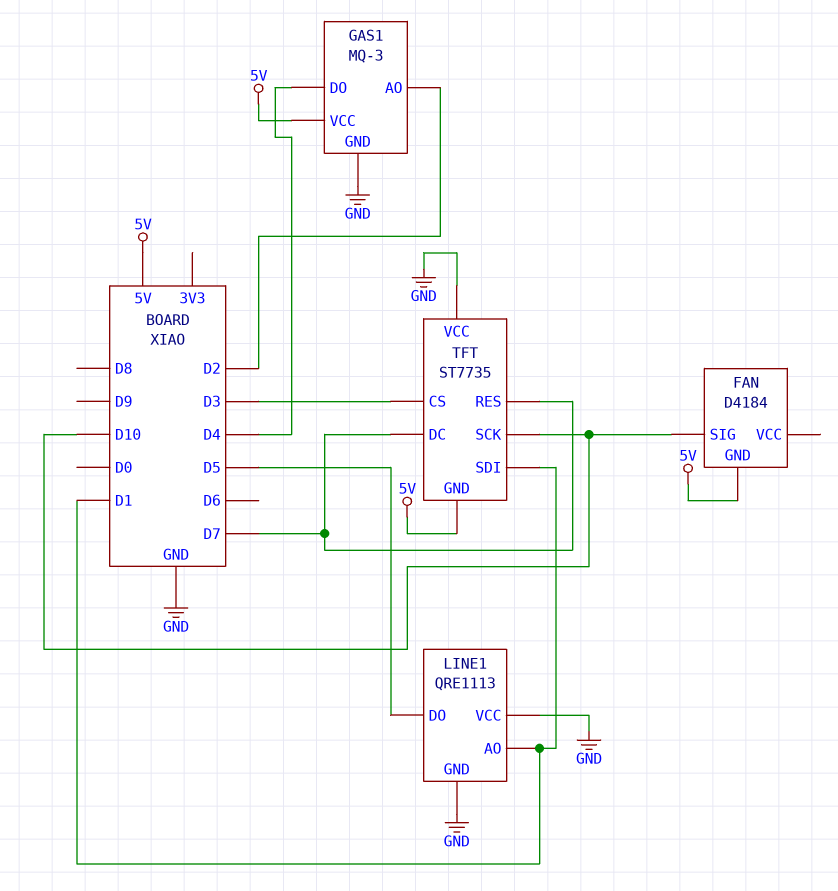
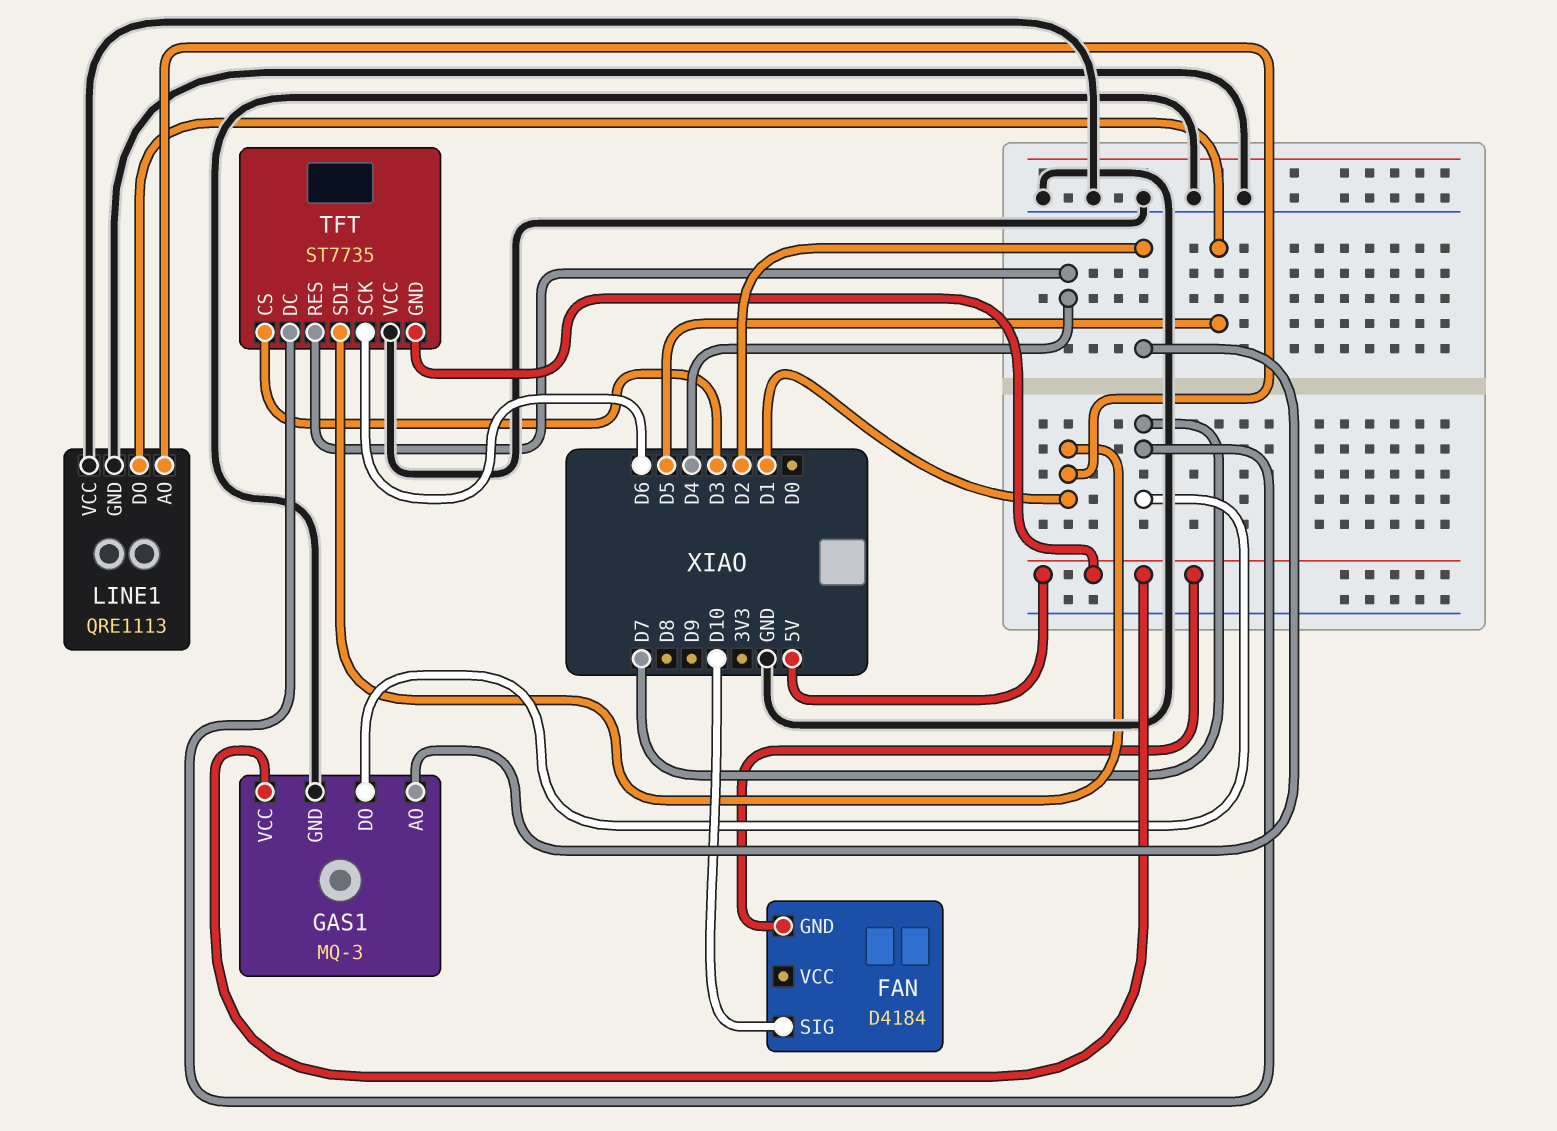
GAS1 pin DO: D4 -> D7
TFT pin RES: D7 -> D4
TFT pin SCK: D10 -> D6

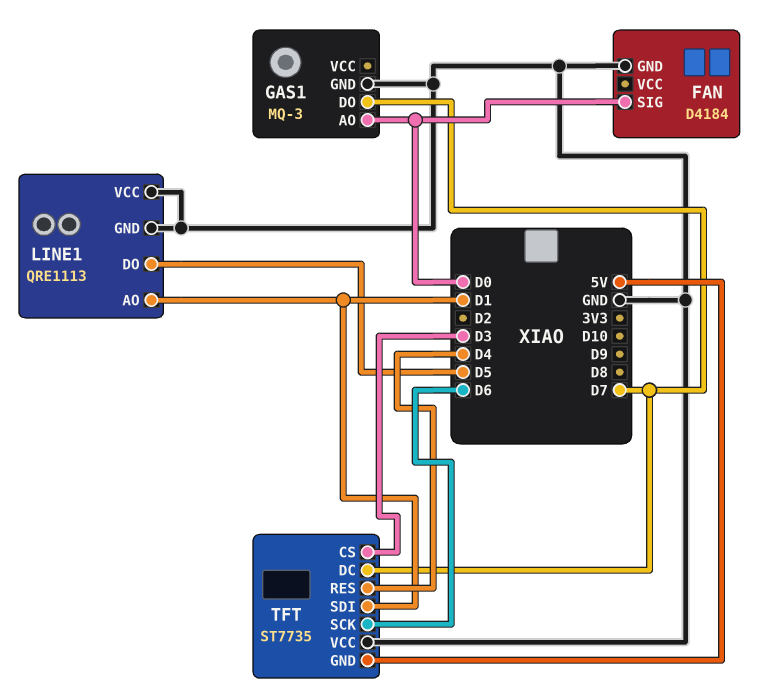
FAN pin GND: 5V -> GND
FAN pin SIG: D10 -> D0
GAS1 pin AO: D2 -> D0
GAS1 pin VCC: 5V -> none

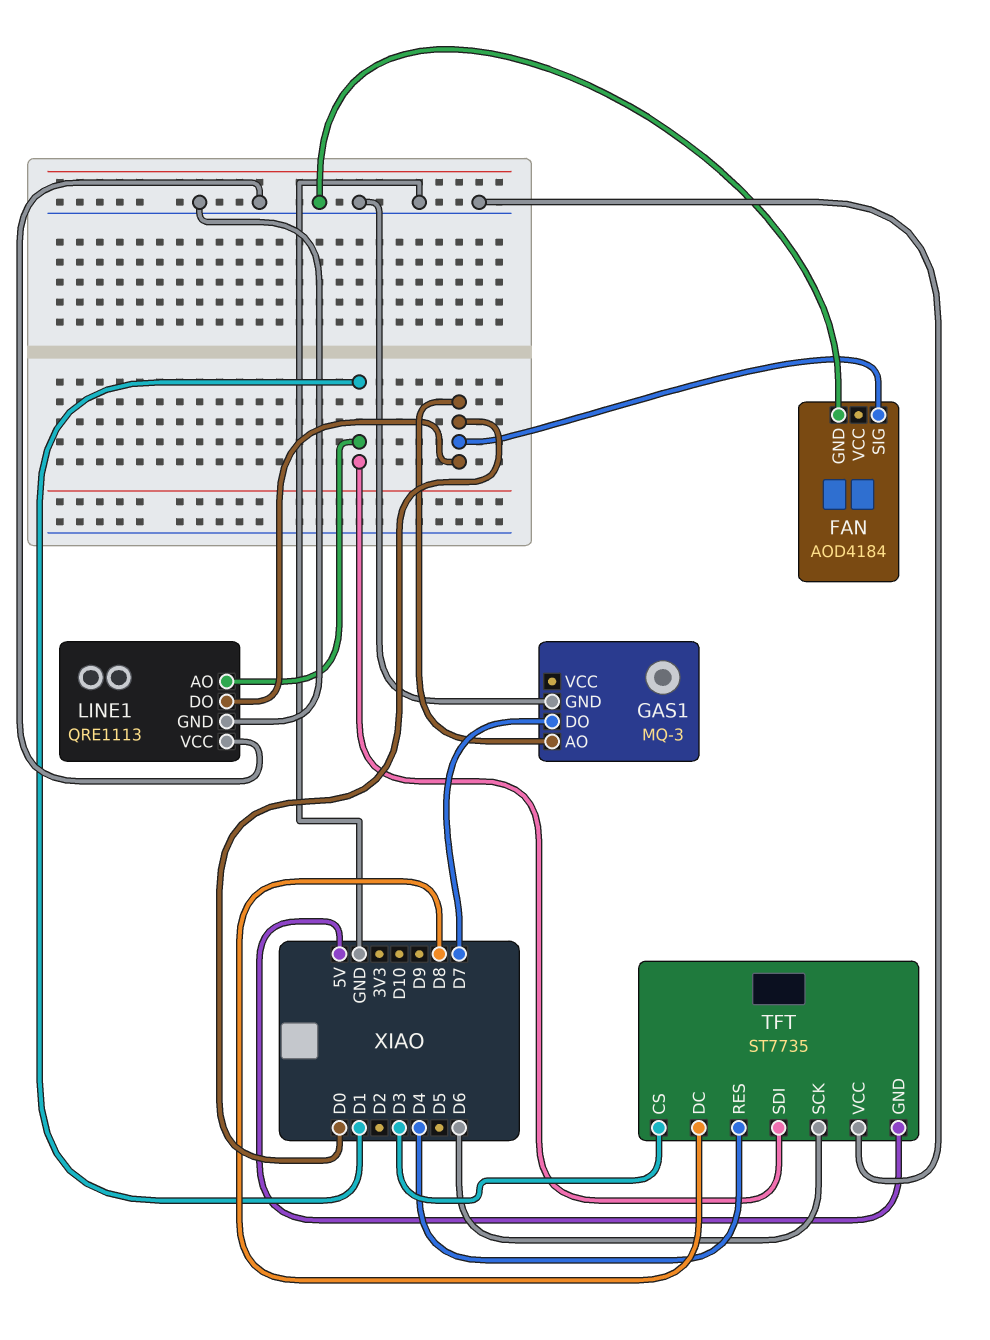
FAN: D4184 -> AOD4184
LINE1 pin DO: D5 -> D0
TFT pin DC: D7 -> D8

